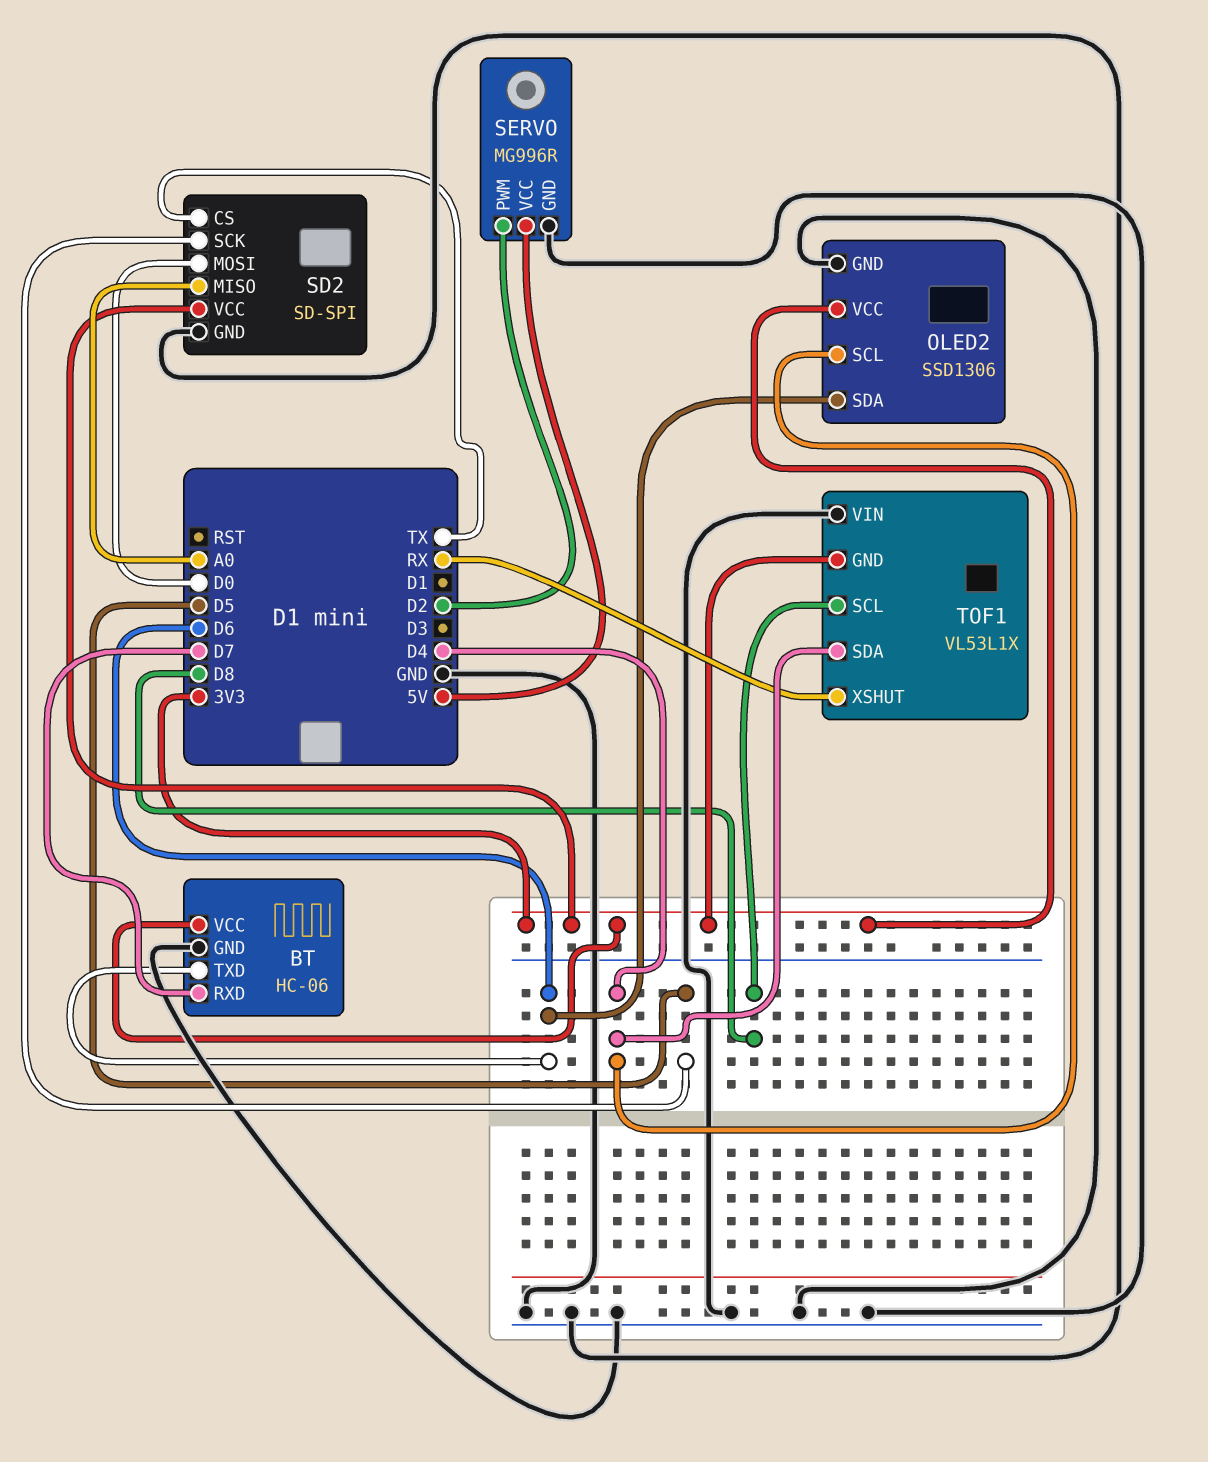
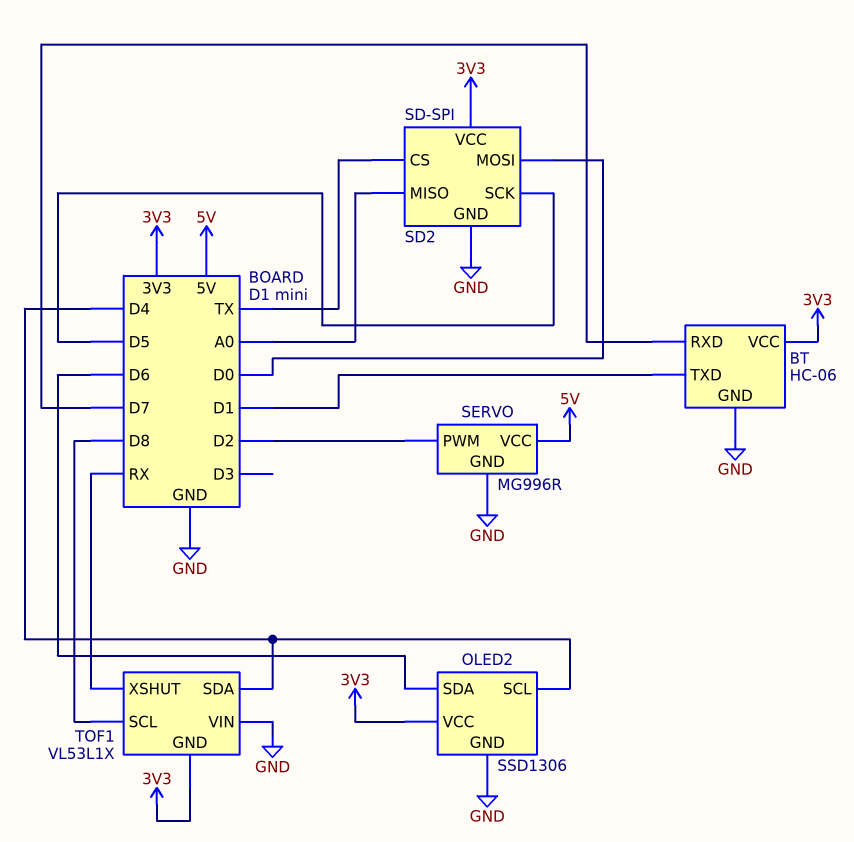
BT pin TXD: D6 -> D1

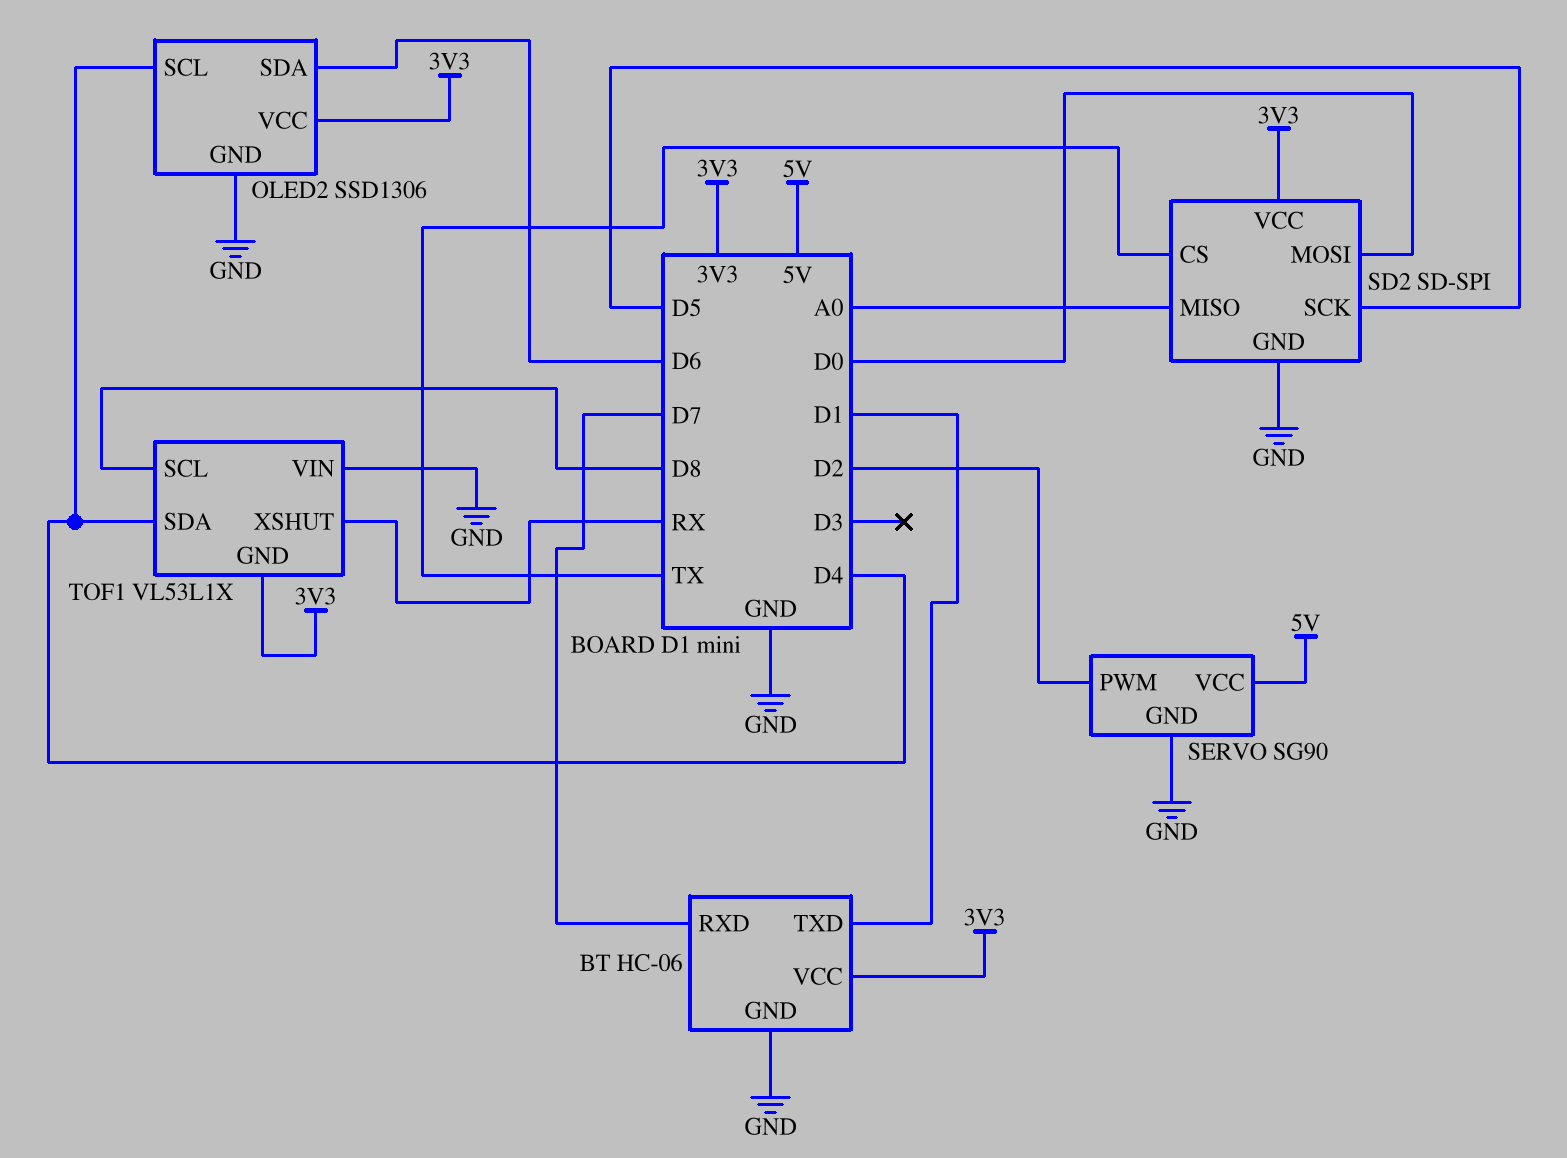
SERVO: MG996R -> SG90

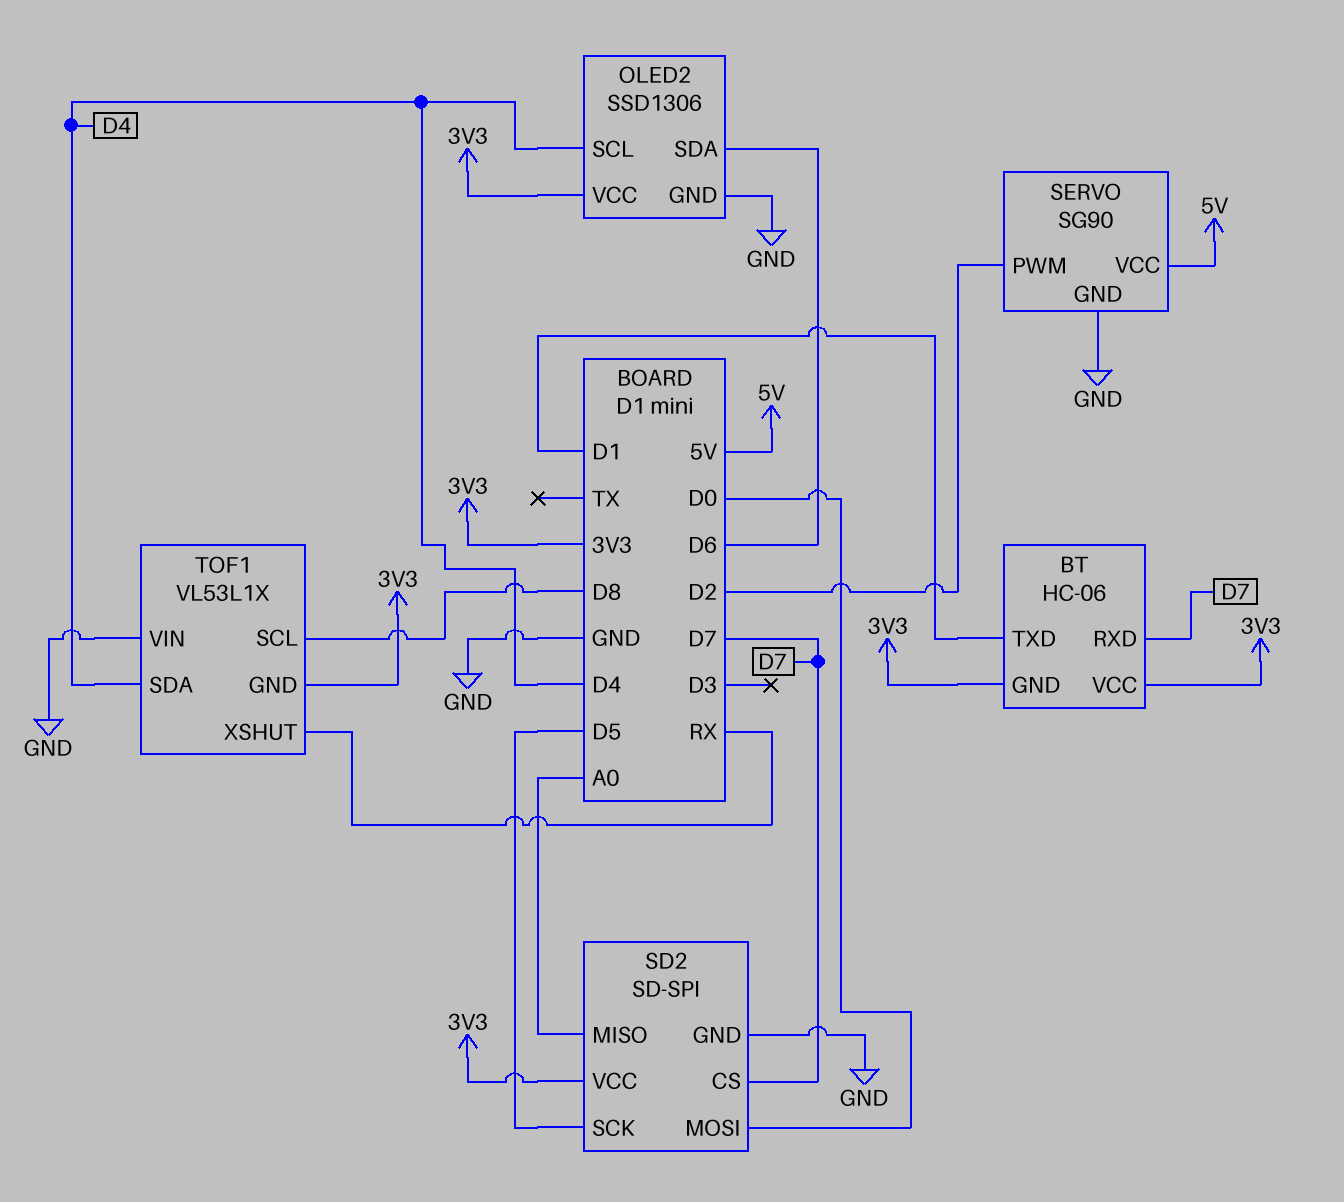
BT pin GND: GND -> 3V3
SD2 pin CS: TX -> D7

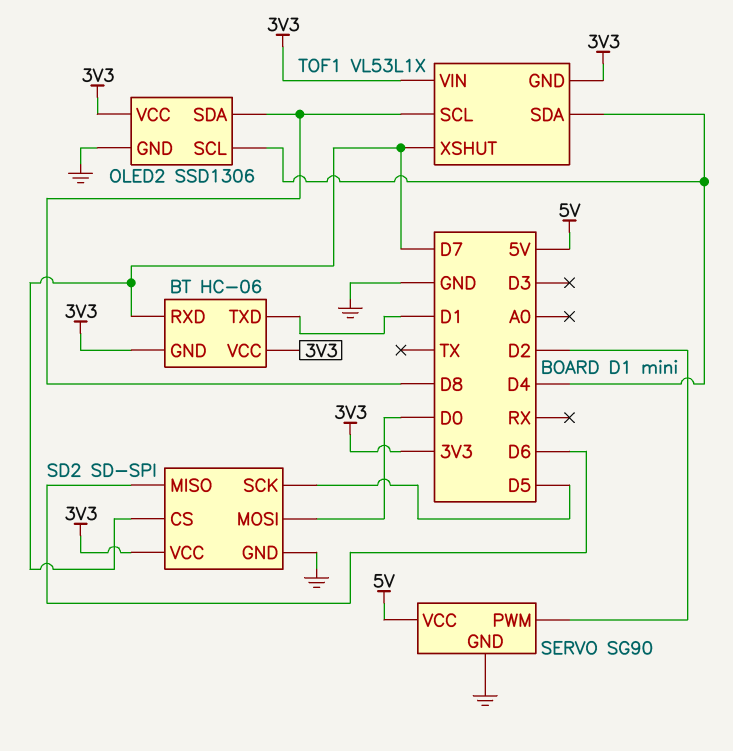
OLED2 pin SDA: D6 -> D8
SD2 pin MISO: A0 -> D6
TOF1 pin VIN: GND -> 3V3
TOF1 pin XSHUT: RX -> D7

